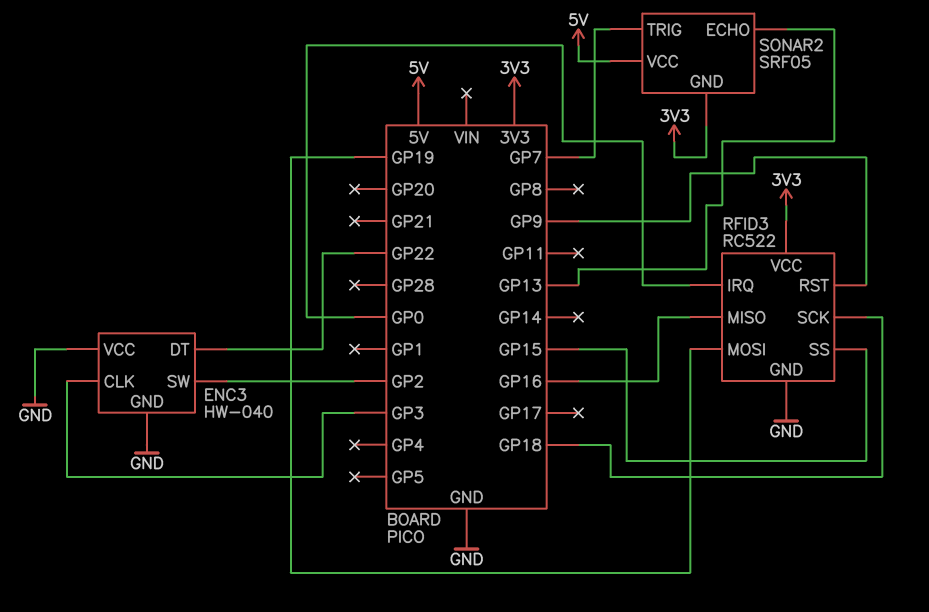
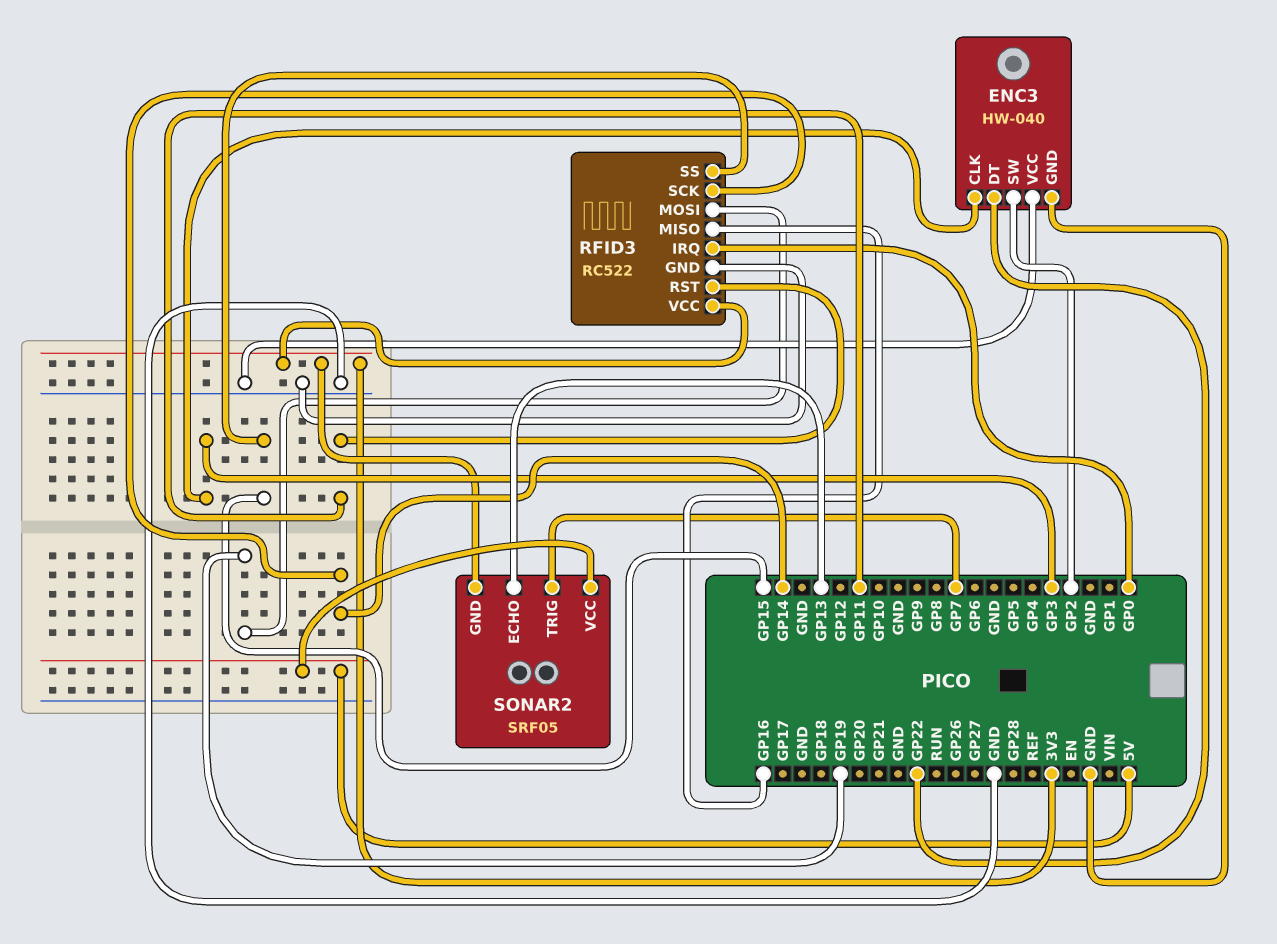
RFID3 pin RST: GP9 -> GP11
RFID3 pin SCK: GP18 -> GP14

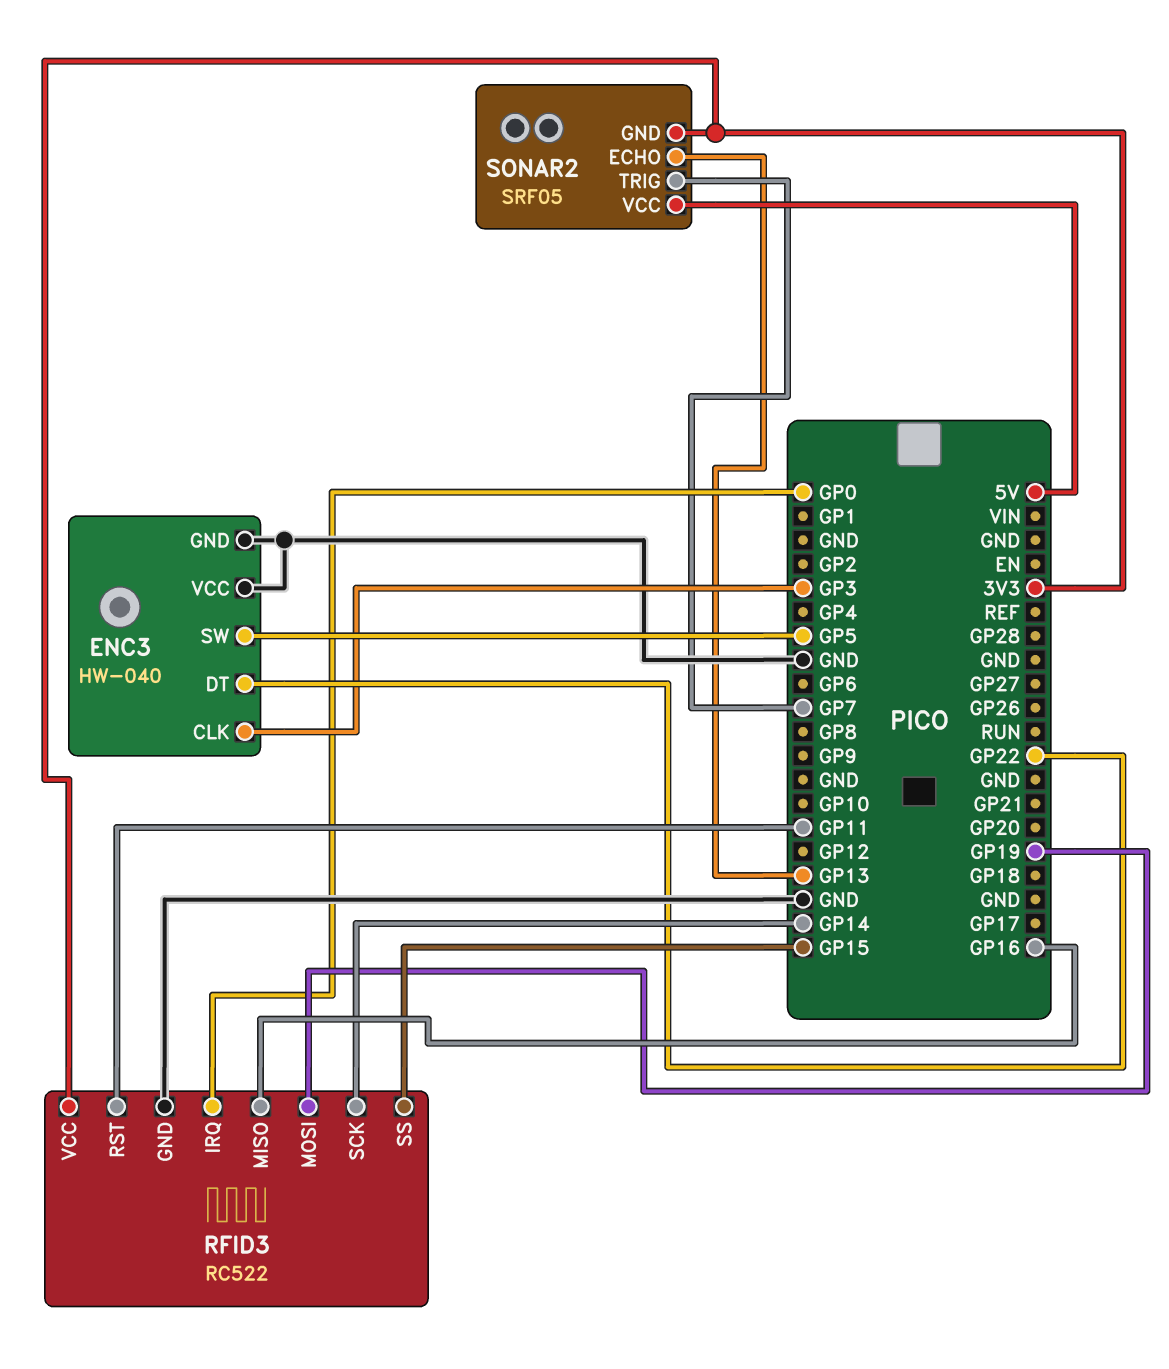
ENC3 pin SW: GP2 -> GP5

